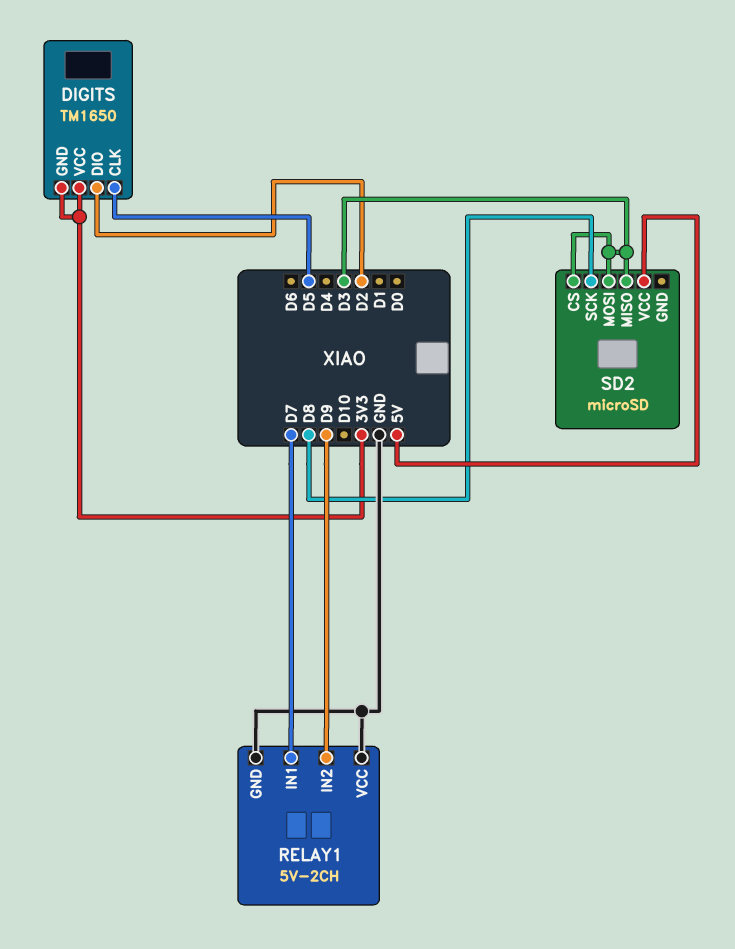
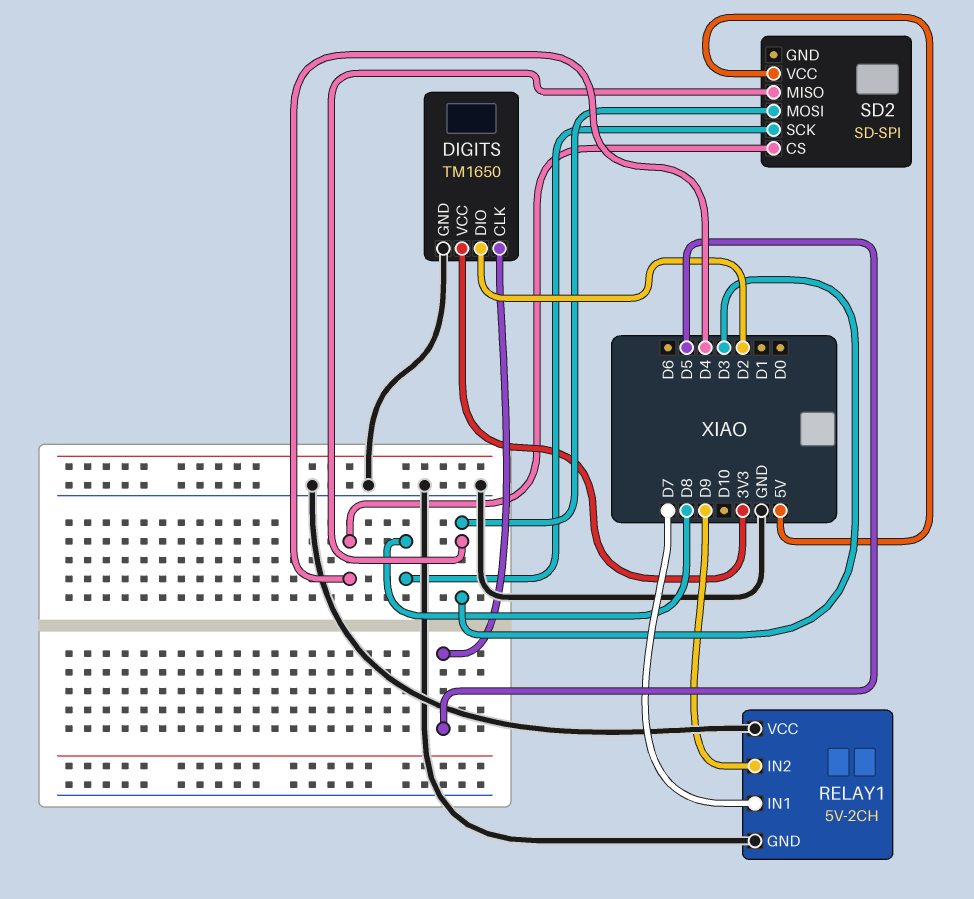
DIGITS pin GND: 3V3 -> GND
SD2: microSD -> SD-SPI
SD2 pin CS: D3 -> D4

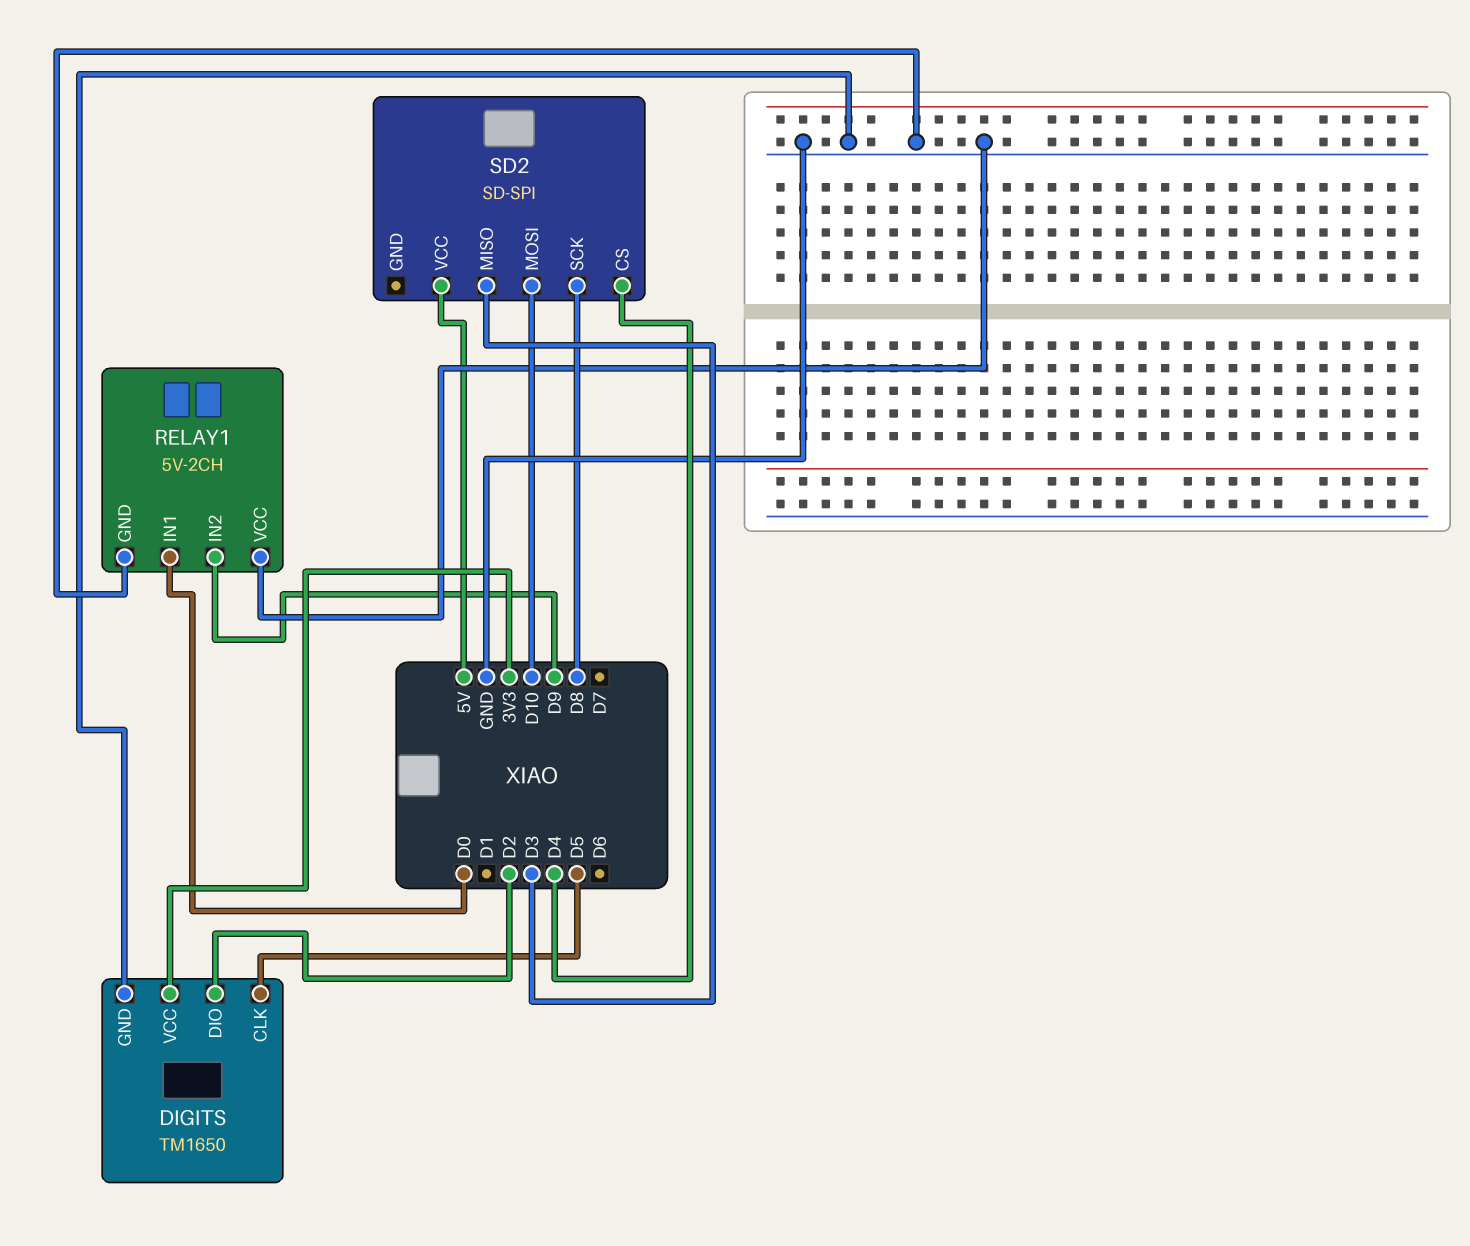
RELAY1 pin IN1: D7 -> D0
SD2 pin MOSI: D3 -> D10

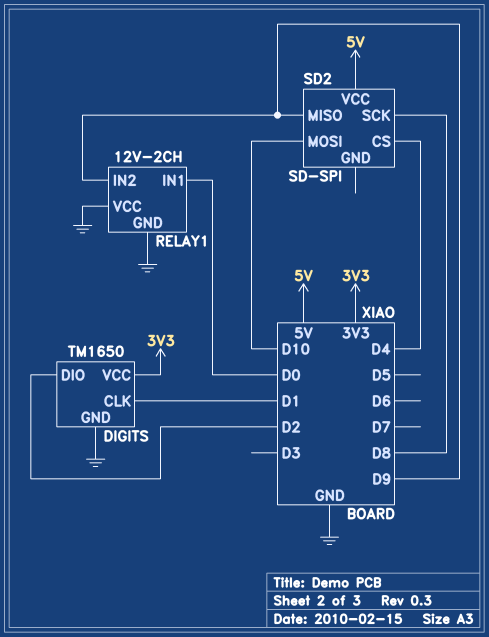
DIGITS pin CLK: D5 -> D1
RELAY1: 5V-2CH -> 12V-2CH
SD2 pin MISO: D3 -> D9

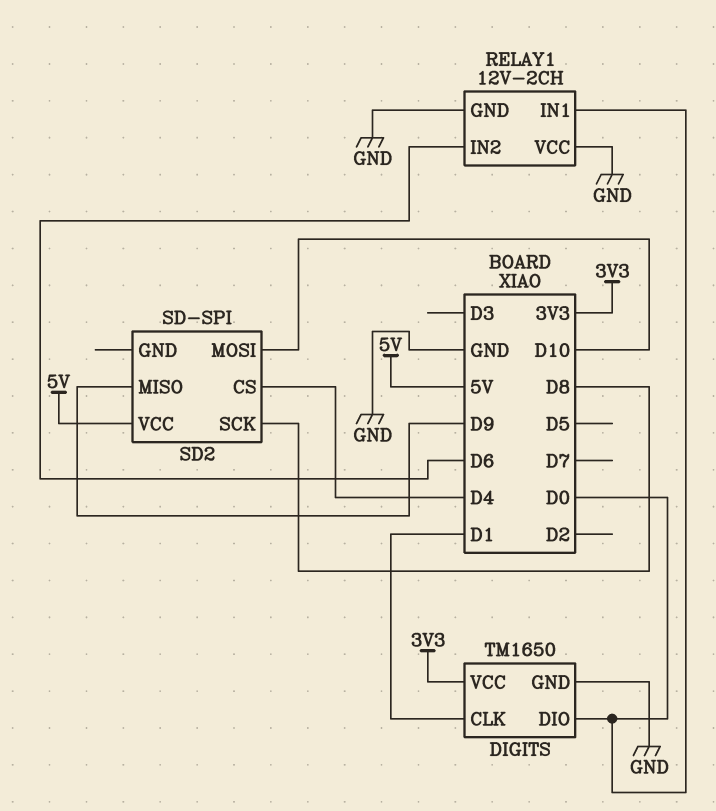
DIGITS pin DIO: D2 -> D0
RELAY1 pin IN2: D9 -> D6

